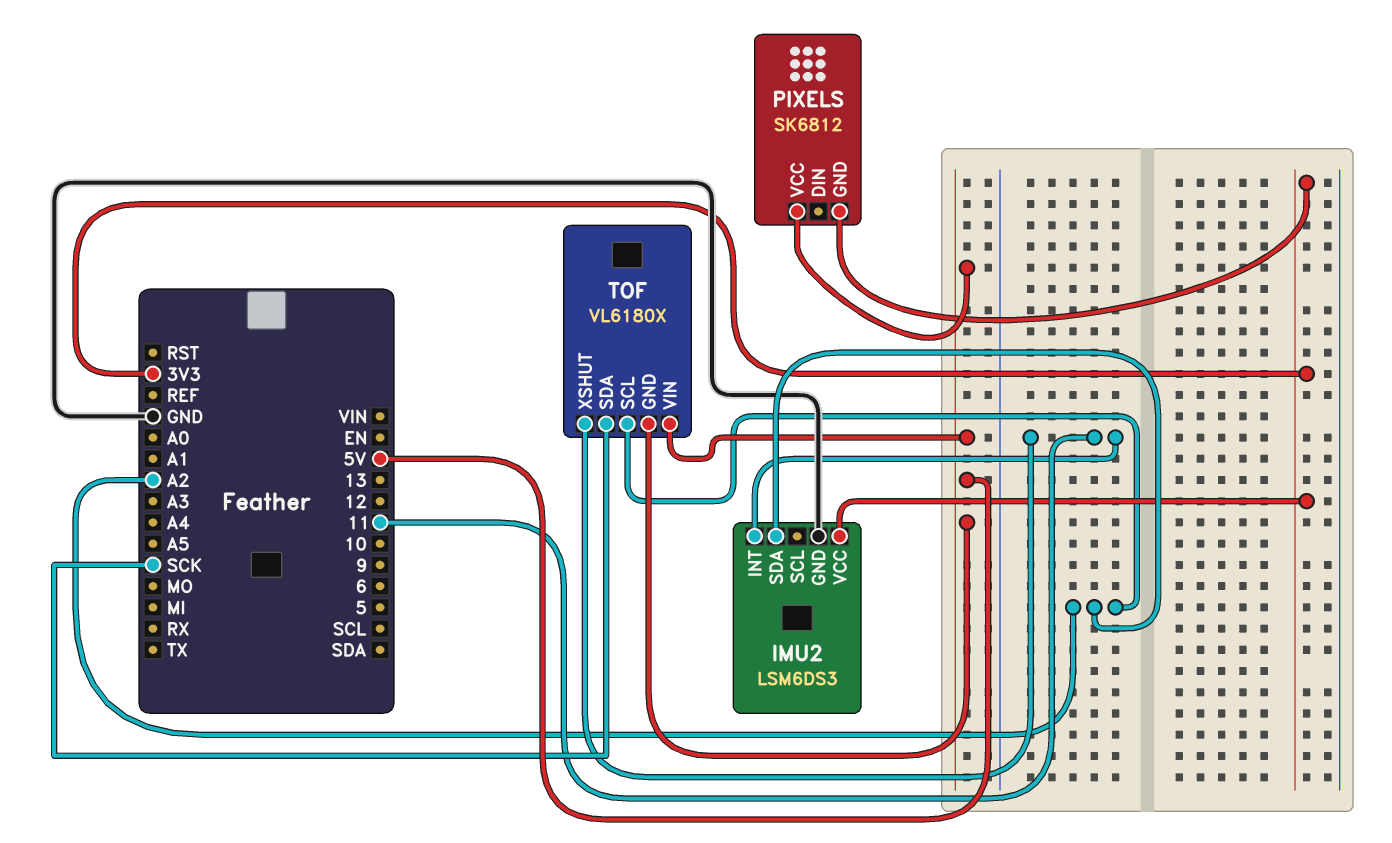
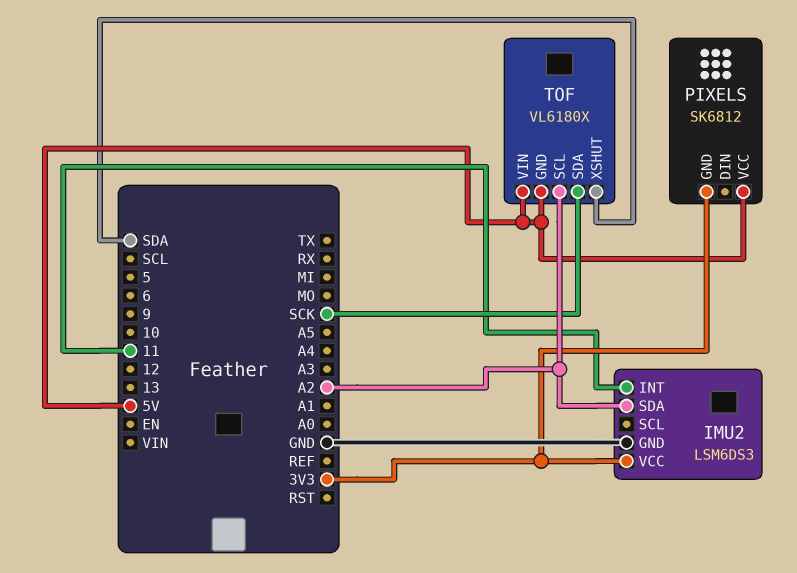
TOF pin XSHUT: 11 -> SDA

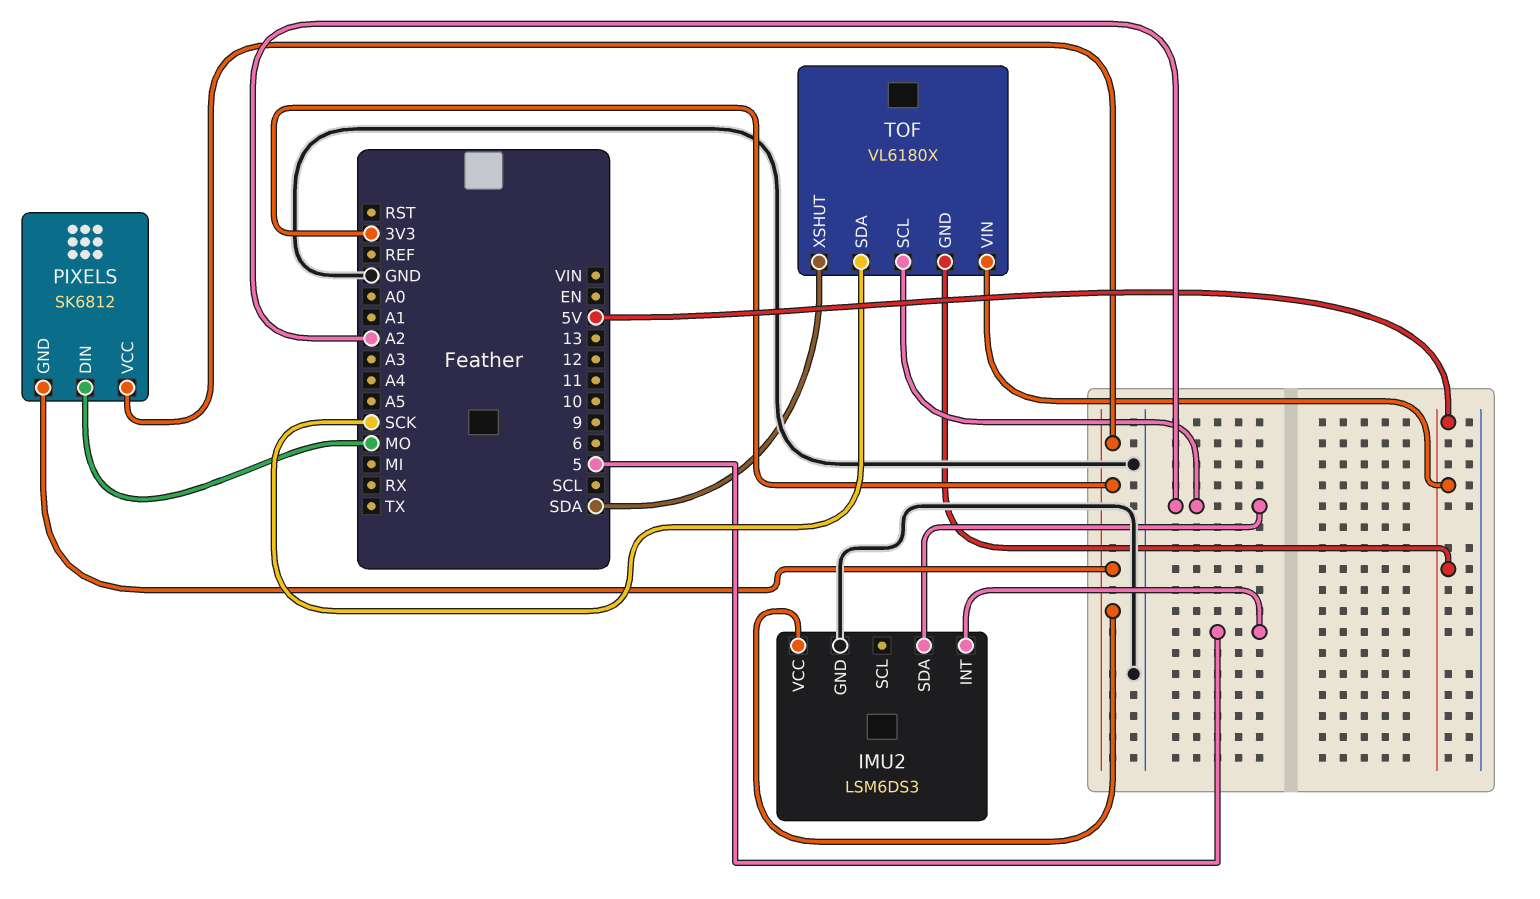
IMU2 pin INT: 11 -> 5
PIXELS pin DIN: none -> MO
PIXELS pin VCC: 5V -> 3V3

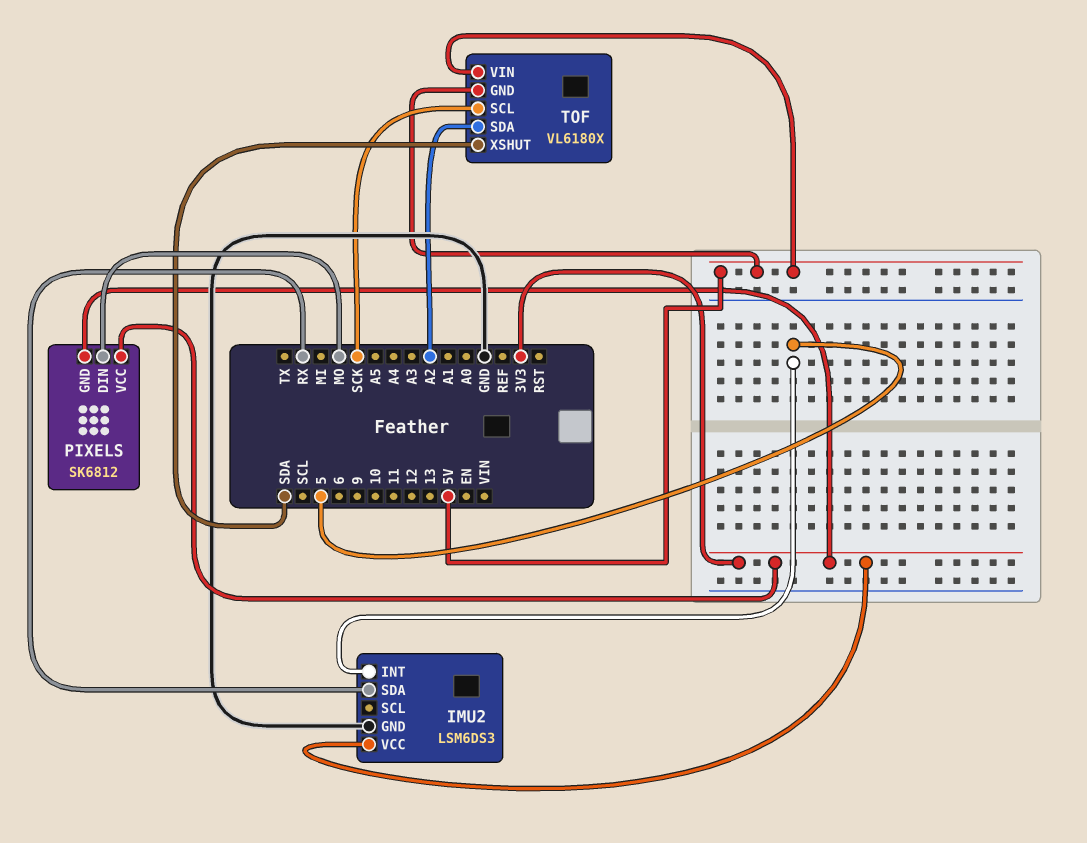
IMU2 pin SDA: A2 -> RX
TOF pin SCL: A2 -> SCK
TOF pin SDA: SCK -> A2

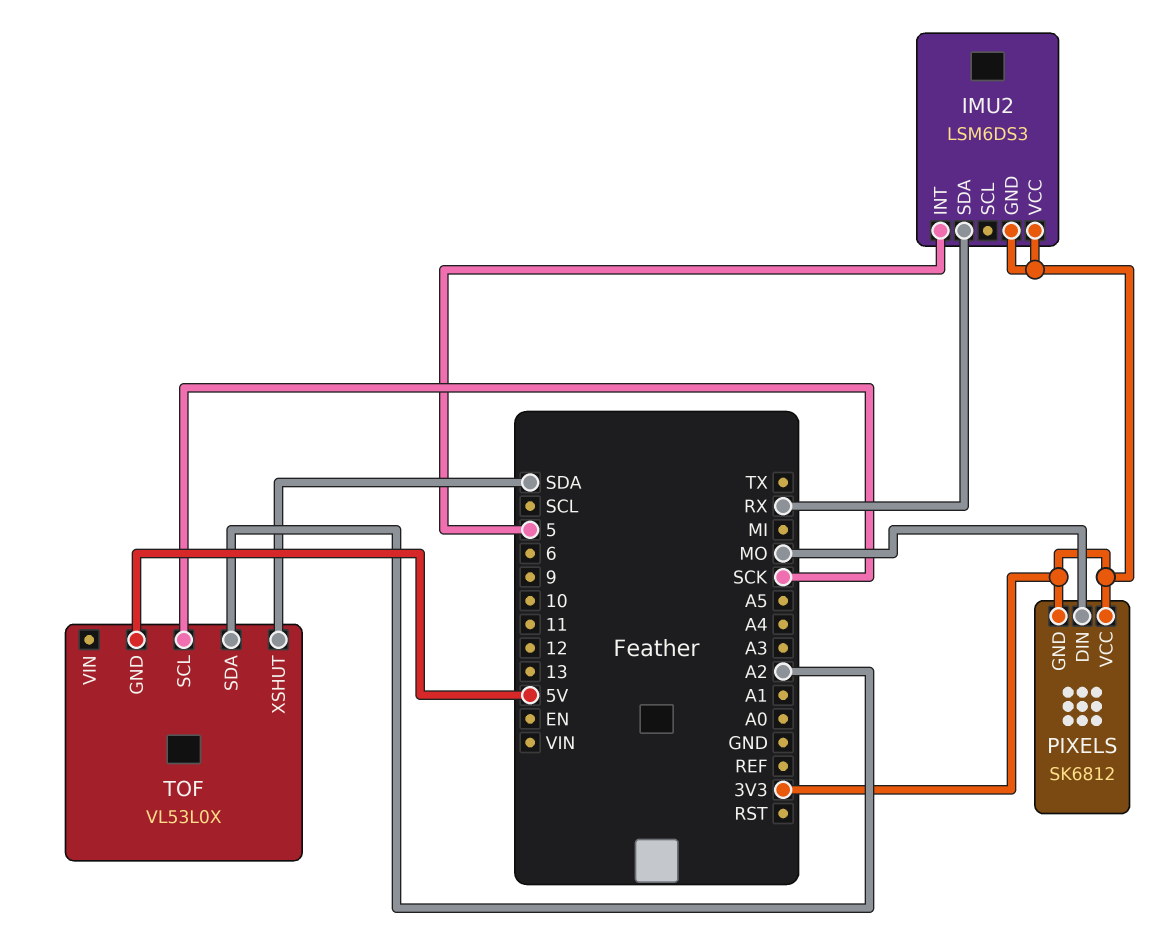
IMU2 pin GND: GND -> 3V3
TOF: VL6180X -> VL53L0X
TOF pin VIN: 5V -> none

